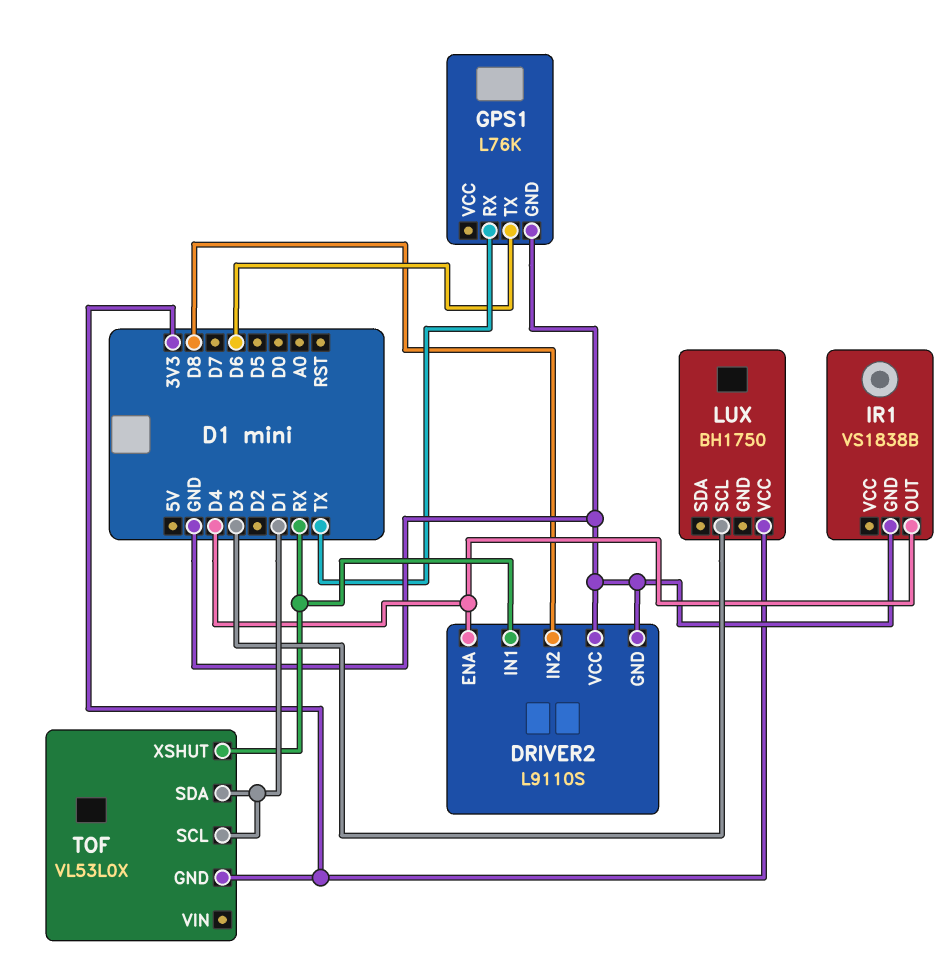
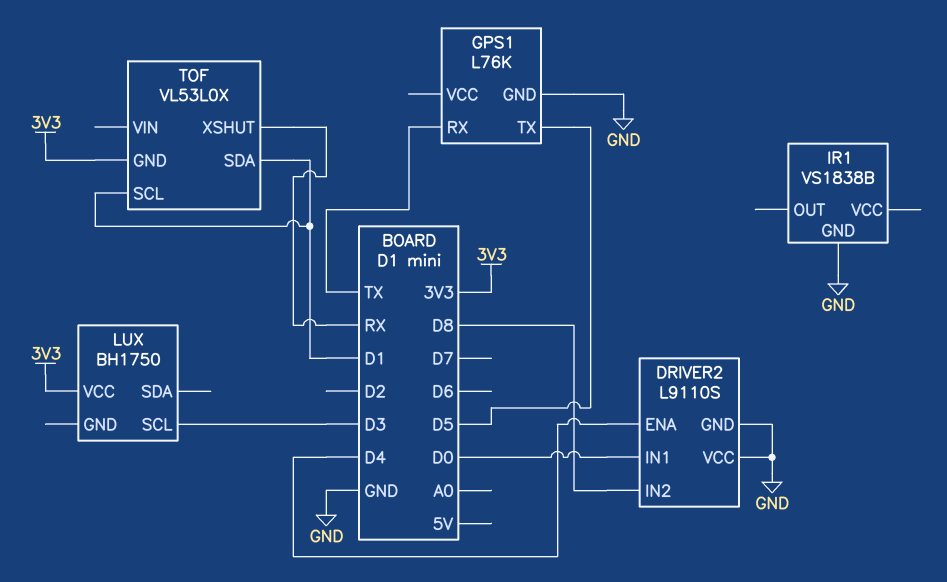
DRIVER2 pin IN1: RX -> D0
GPS1 pin TX: D6 -> D5
IR1 pin OUT: D4 -> none

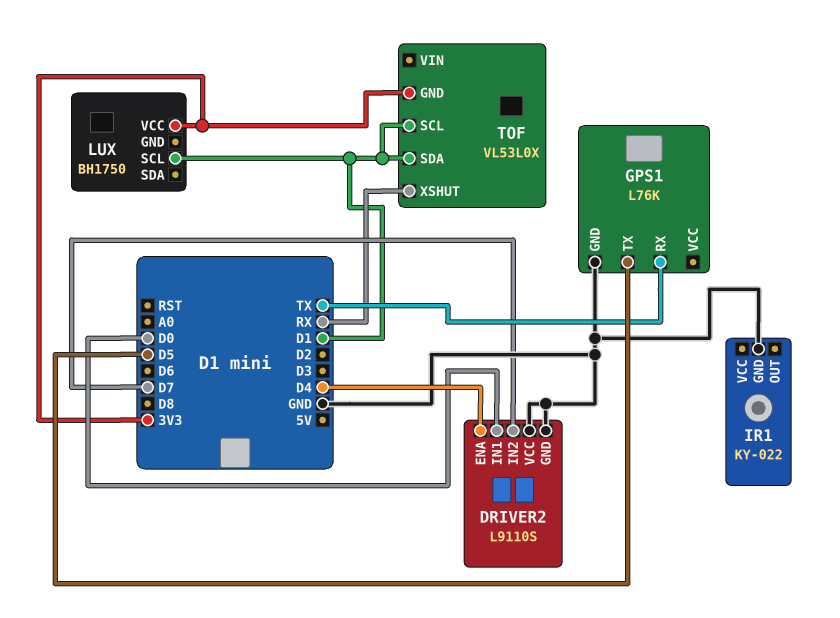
DRIVER2 pin IN2: D8 -> D7
IR1: VS1838B -> KY-022
LUX pin SCL: D3 -> D1

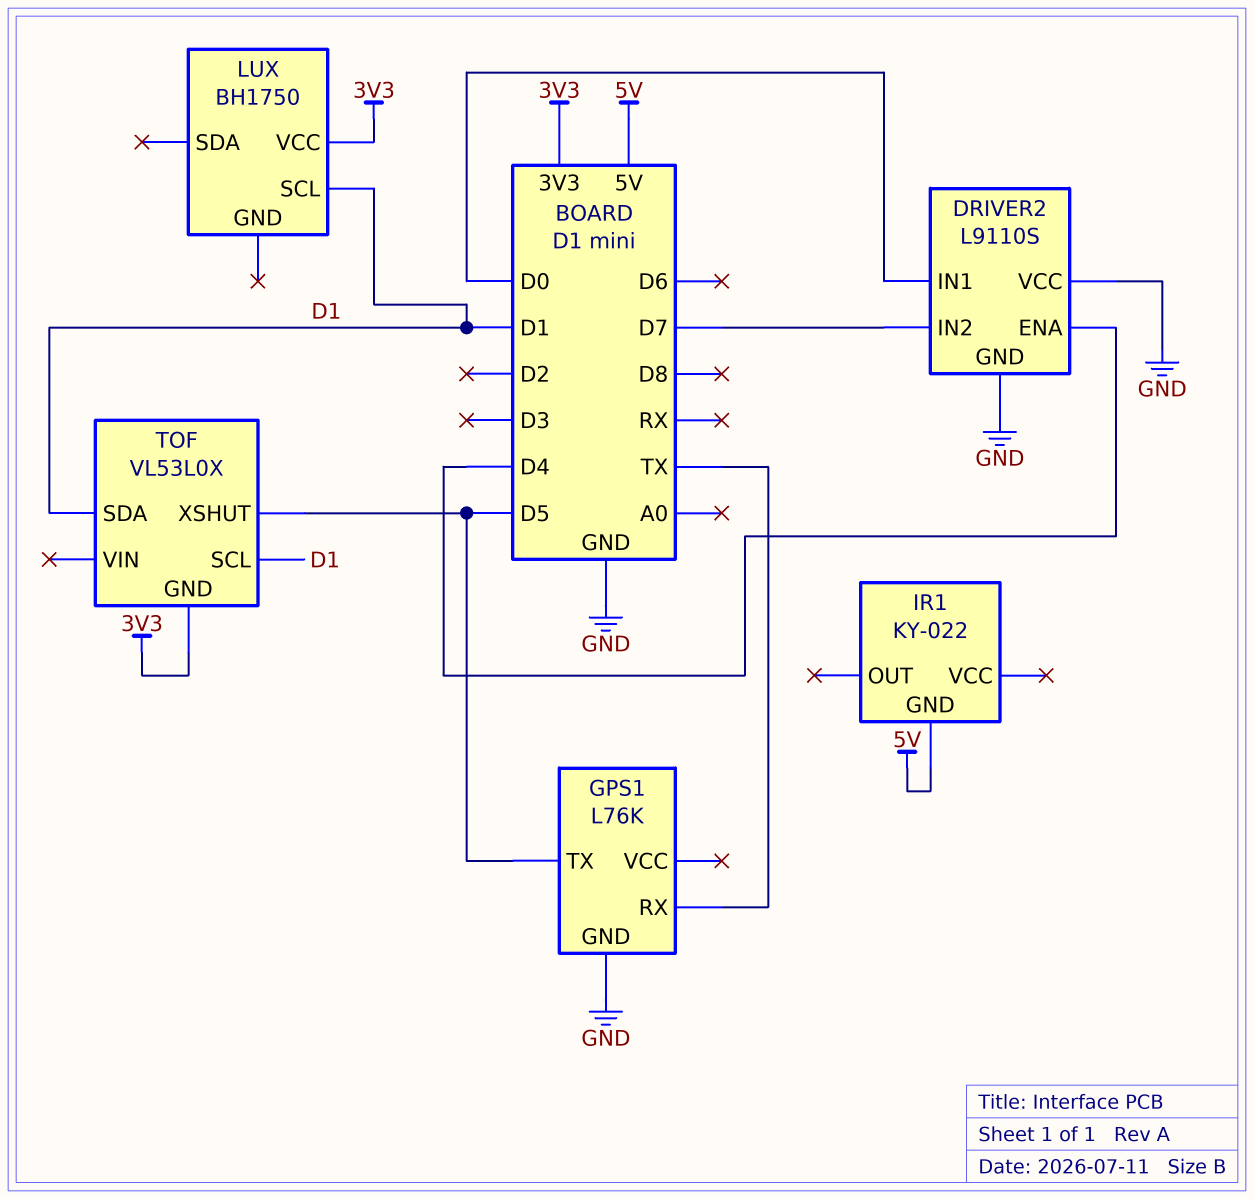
IR1 pin GND: GND -> 5V
TOF pin XSHUT: RX -> D5

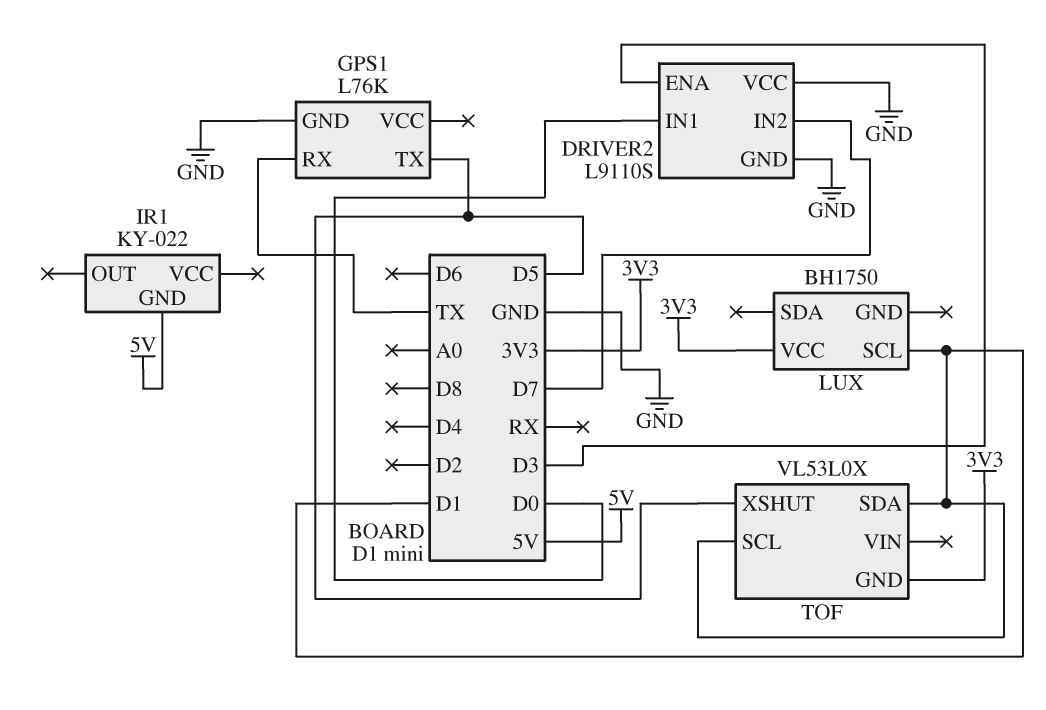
DRIVER2 pin ENA: D4 -> D3

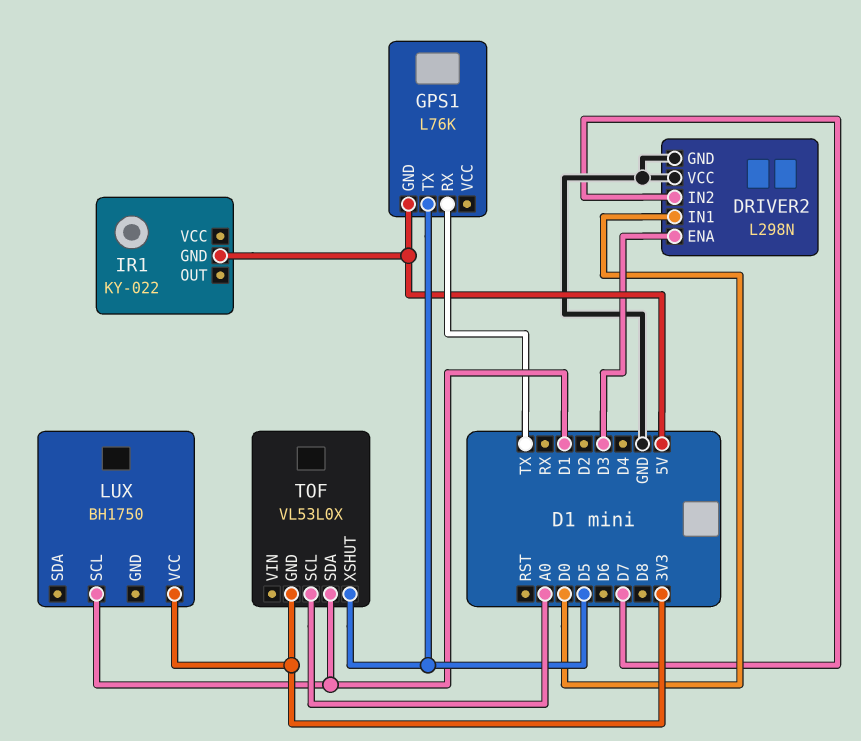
DRIVER2: L9110S -> L298N
GPS1 pin GND: GND -> 5V
TOF pin SCL: D1 -> A0

